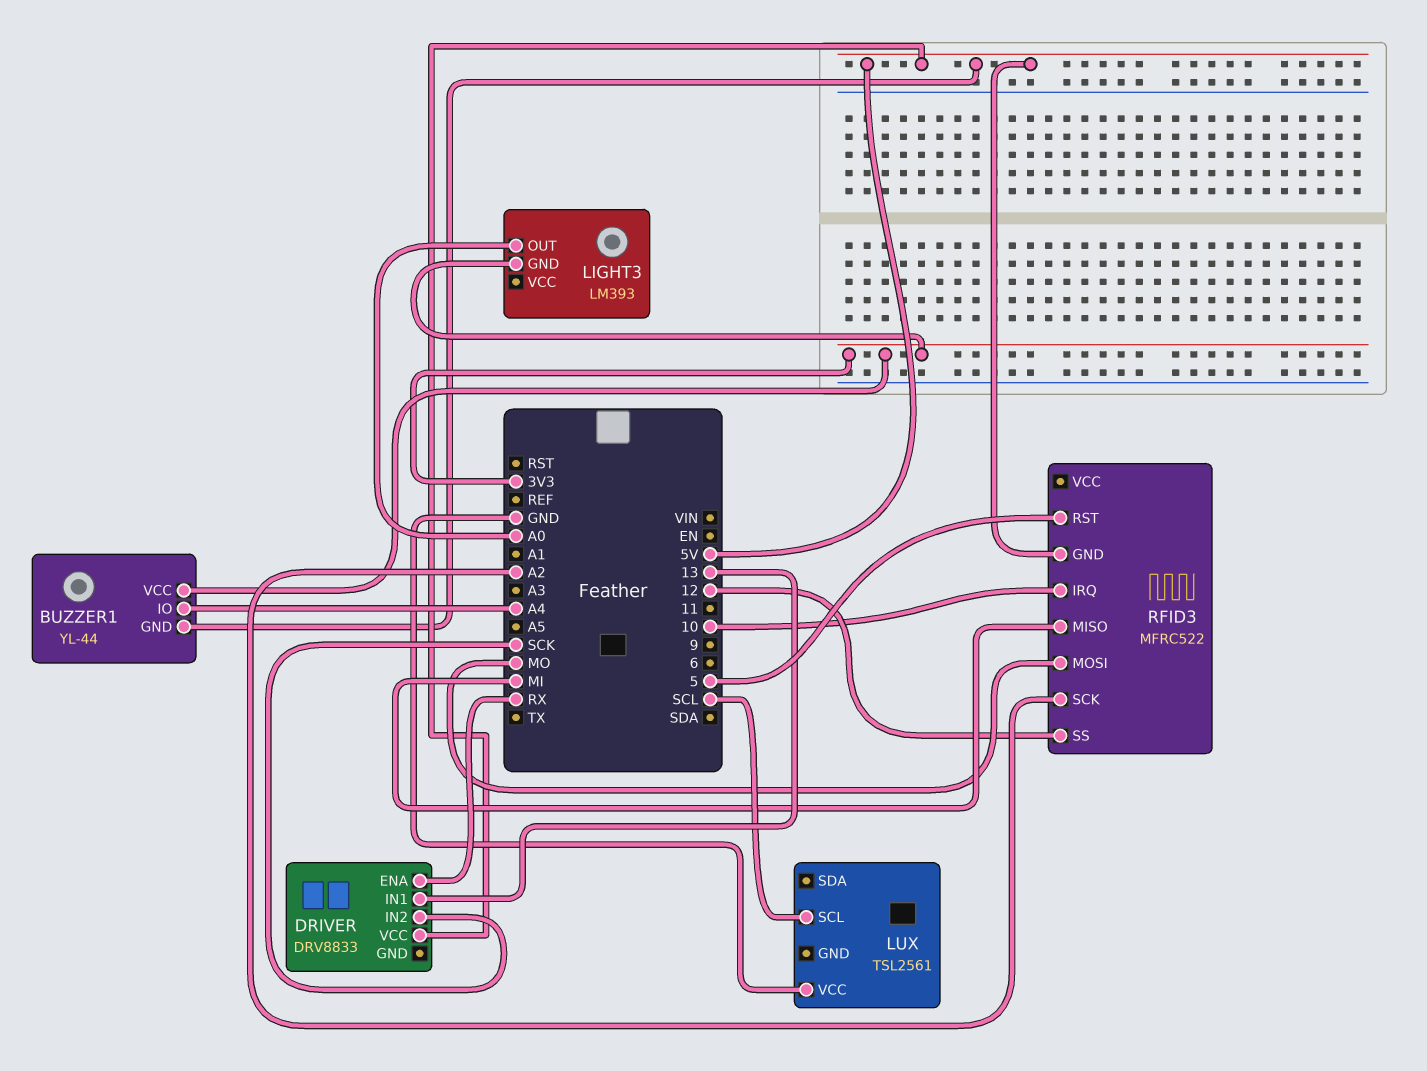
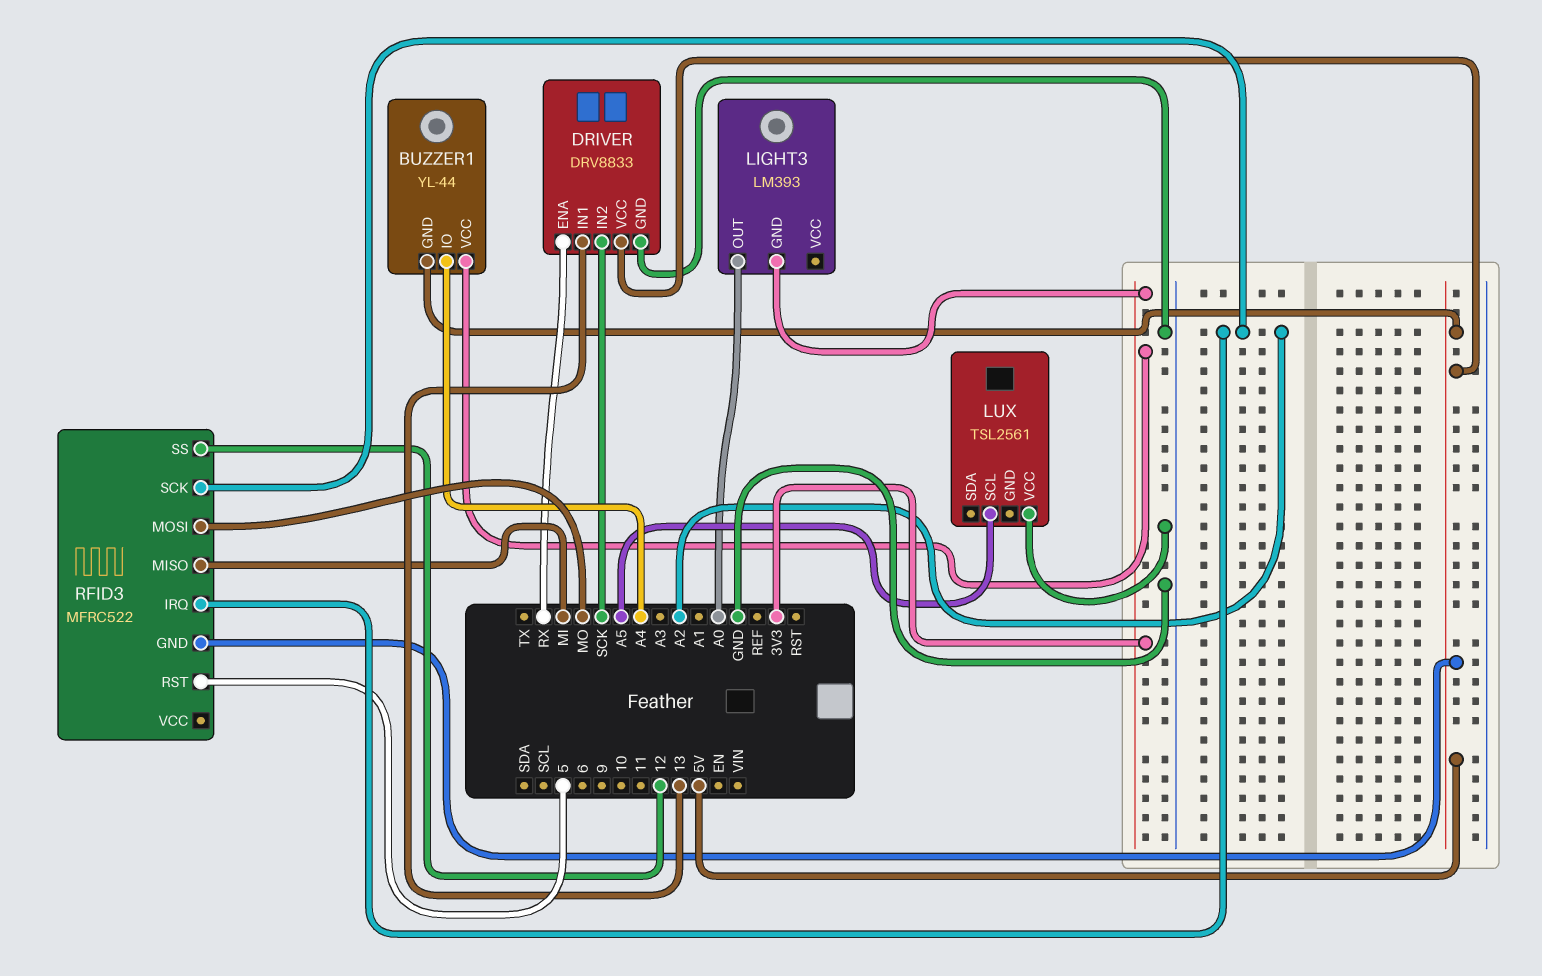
DRIVER pin GND: none -> GND
LUX pin SCL: SCL -> A5
RFID3 pin IRQ: 10 -> A2

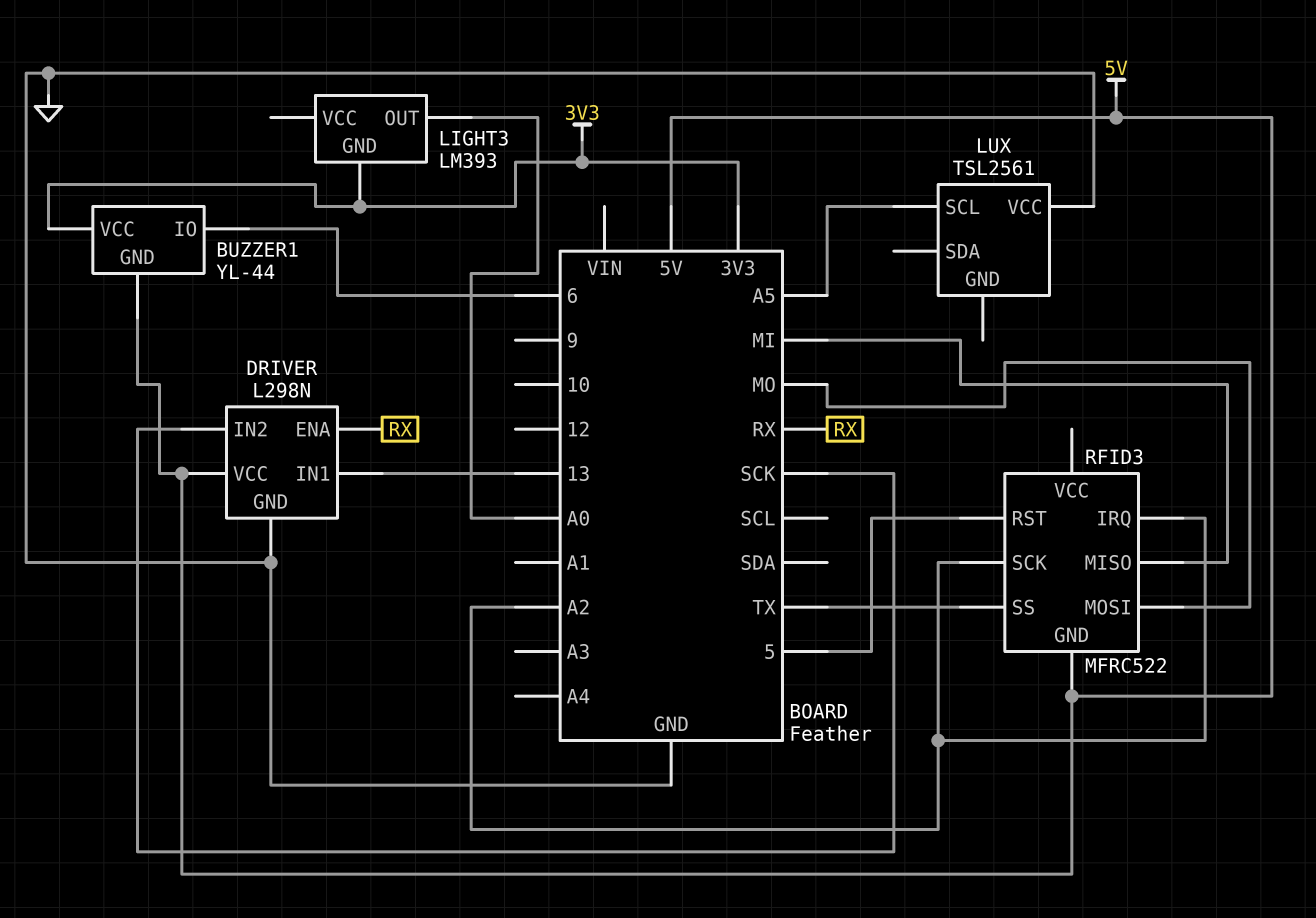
BUZZER1 pin IO: A4 -> 6
DRIVER: DRV8833 -> L298N
RFID3 pin SS: 12 -> TX

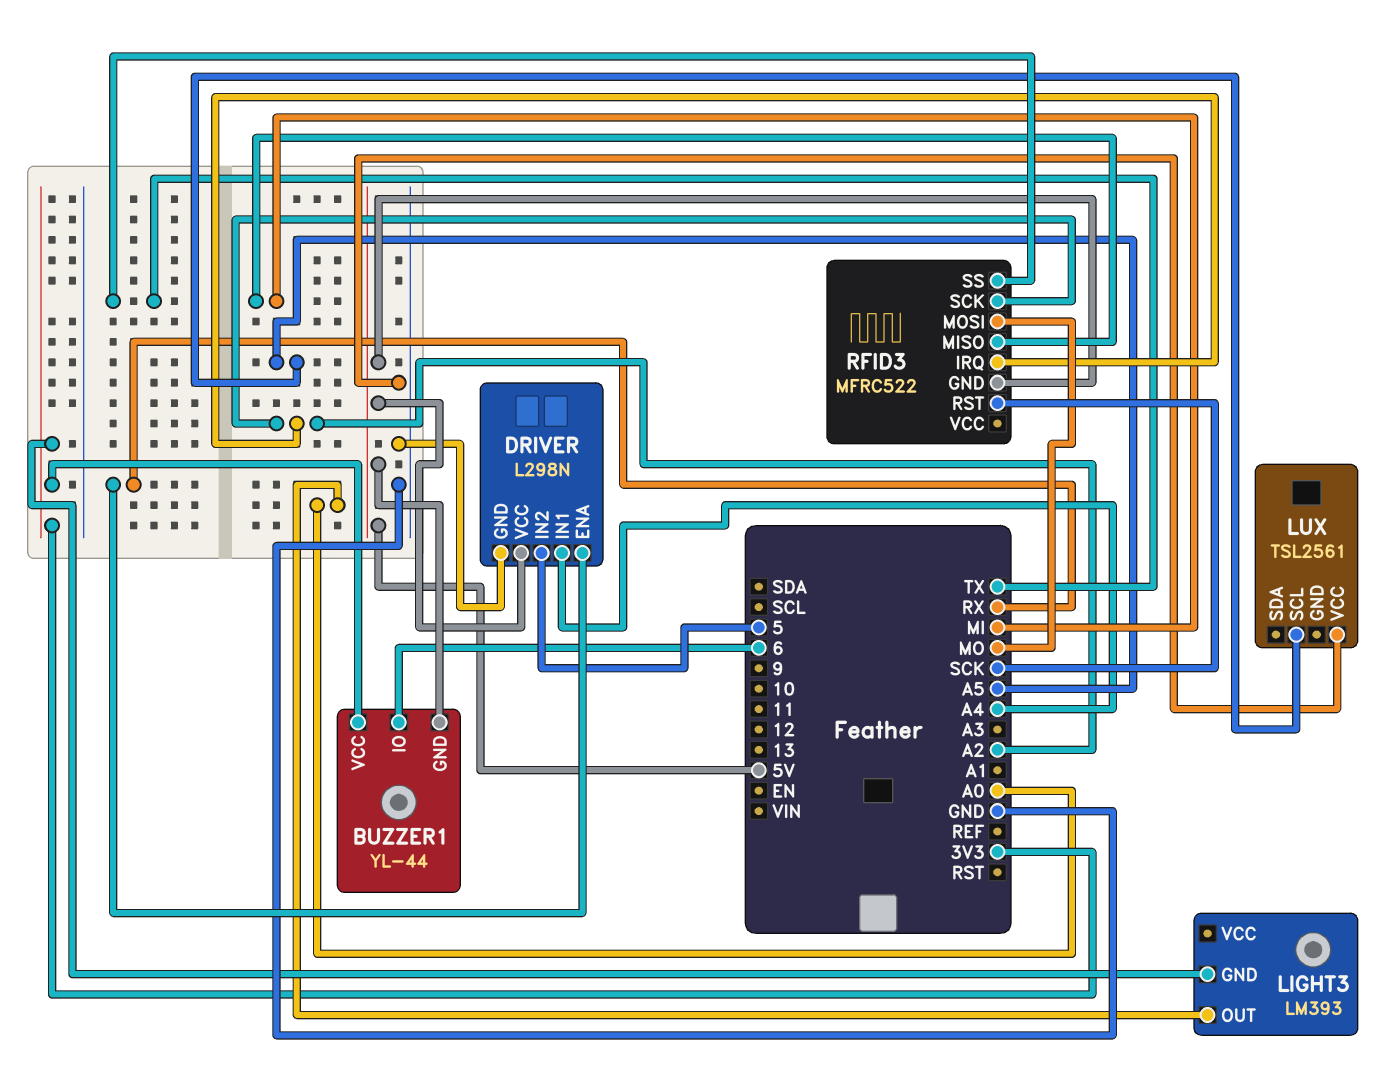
DRIVER pin IN1: 13 -> A4
DRIVER pin IN2: SCK -> 5
RFID3 pin RST: 5 -> SCK

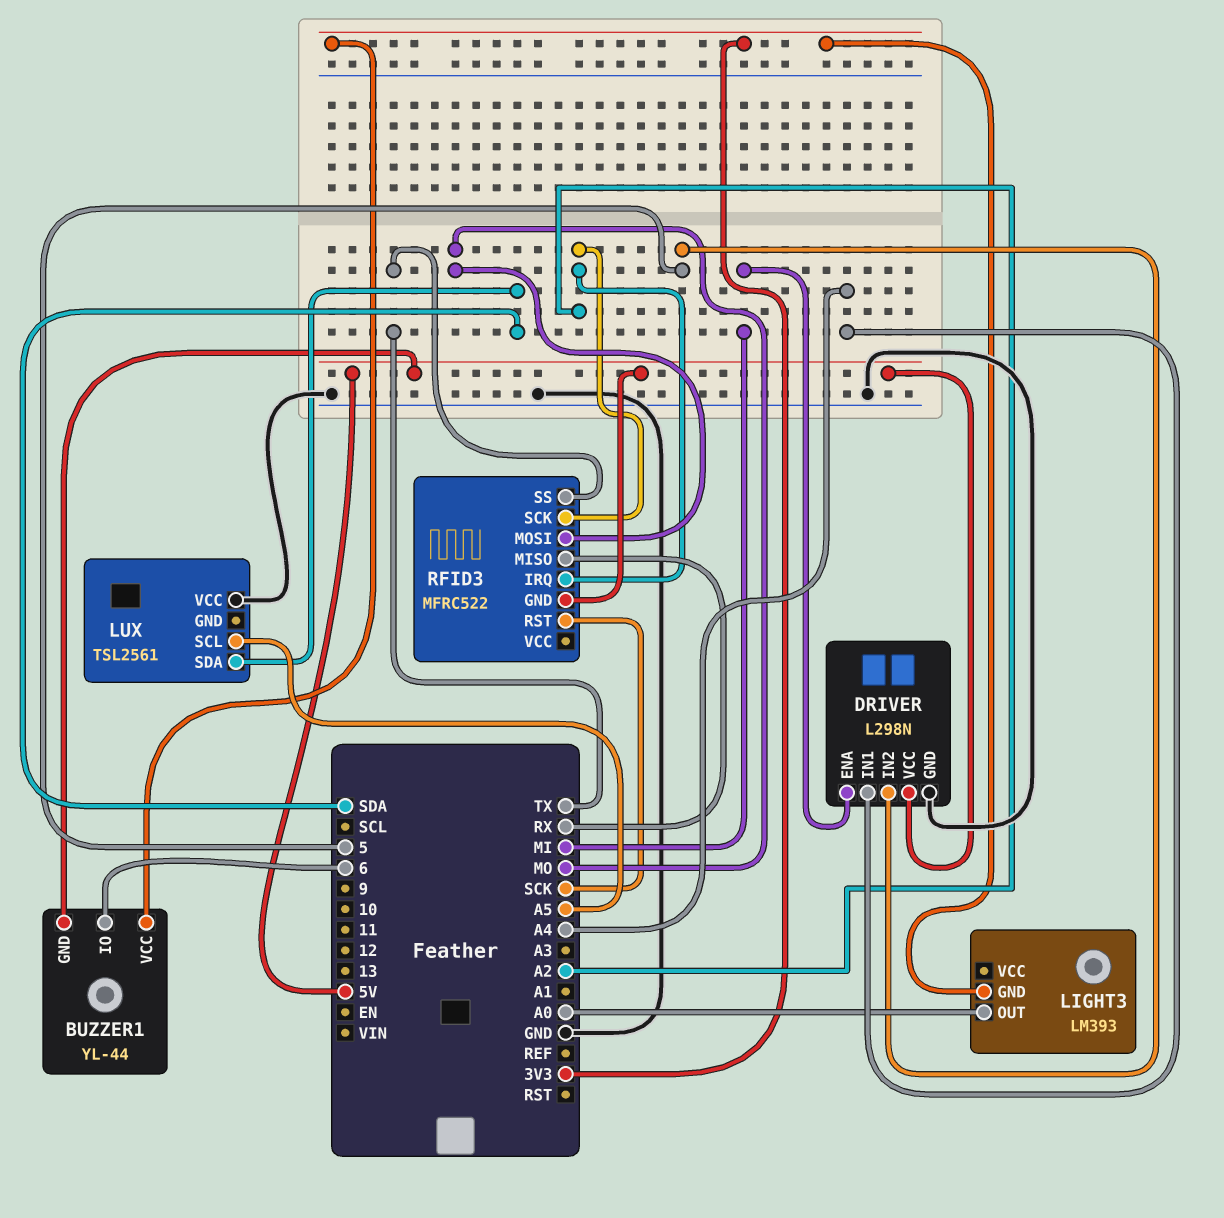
DRIVER pin ENA: RX -> MI
LUX pin SDA: none -> SDA
RFID3 pin MISO: MI -> RX

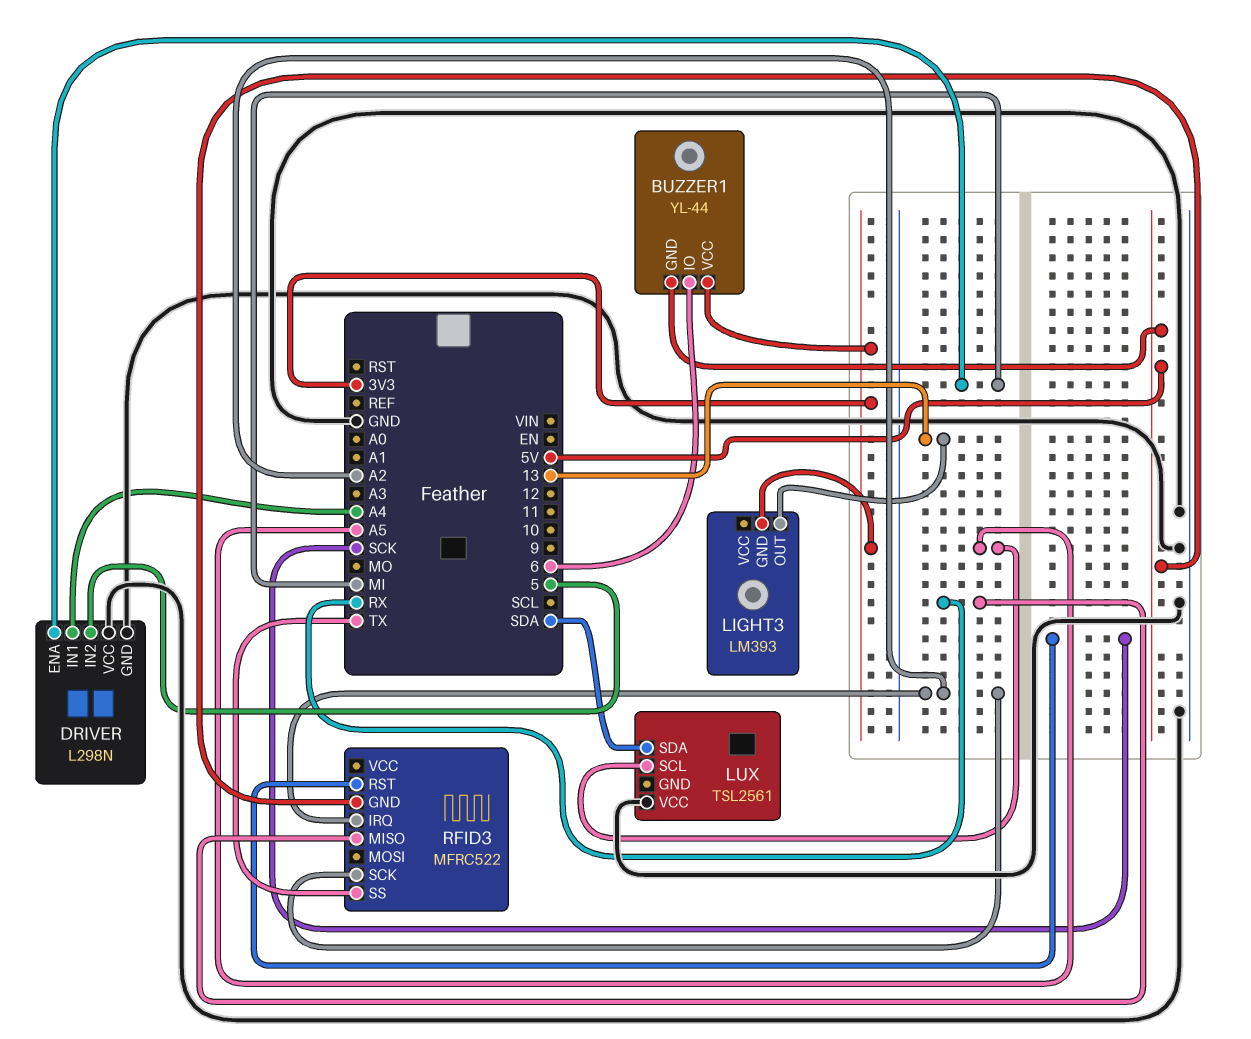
DRIVER pin VCC: 5V -> GND
LIGHT3 pin OUT: A0 -> 13
RFID3 pin MOSI: MO -> none

